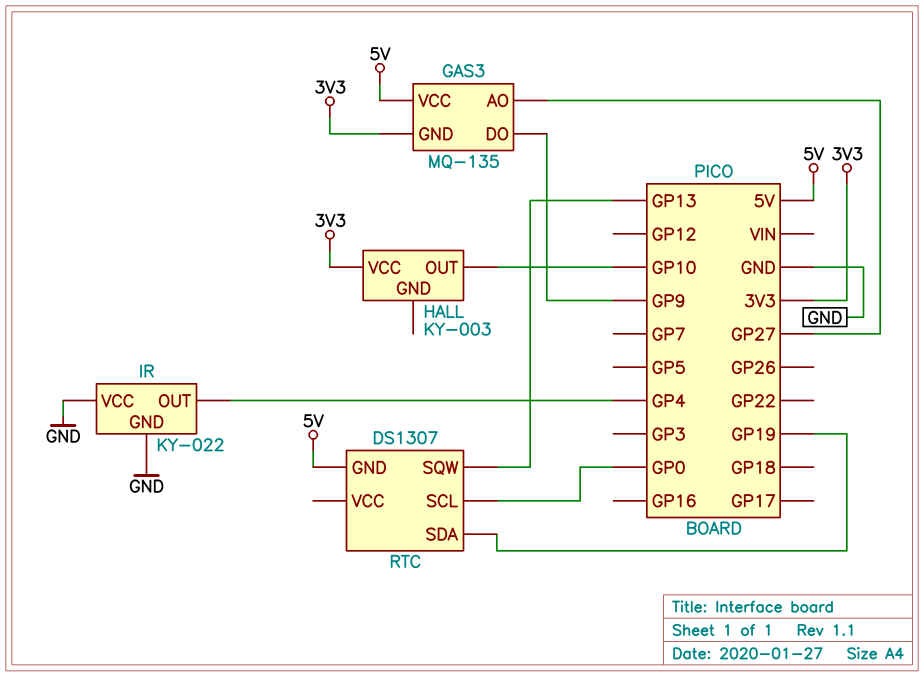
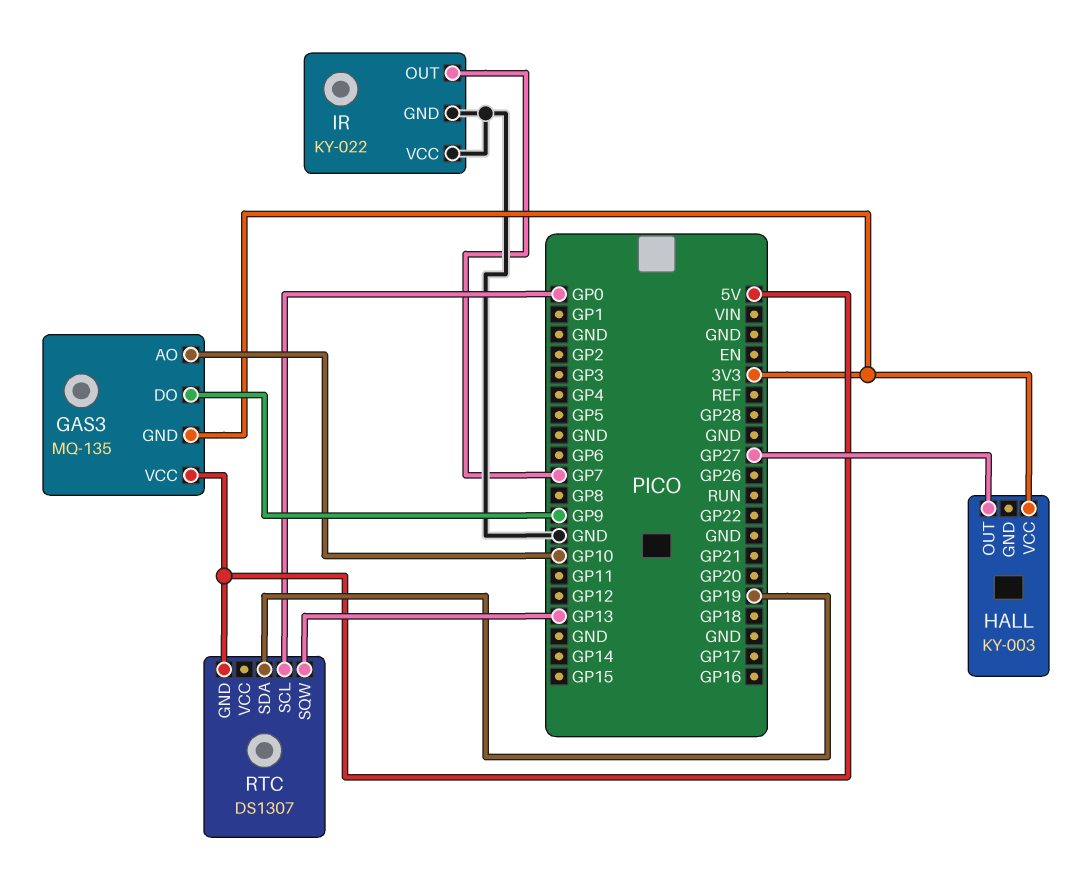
GAS3 pin AO: GP27 -> GP10
HALL pin OUT: GP10 -> GP27
IR pin OUT: GP4 -> GP7

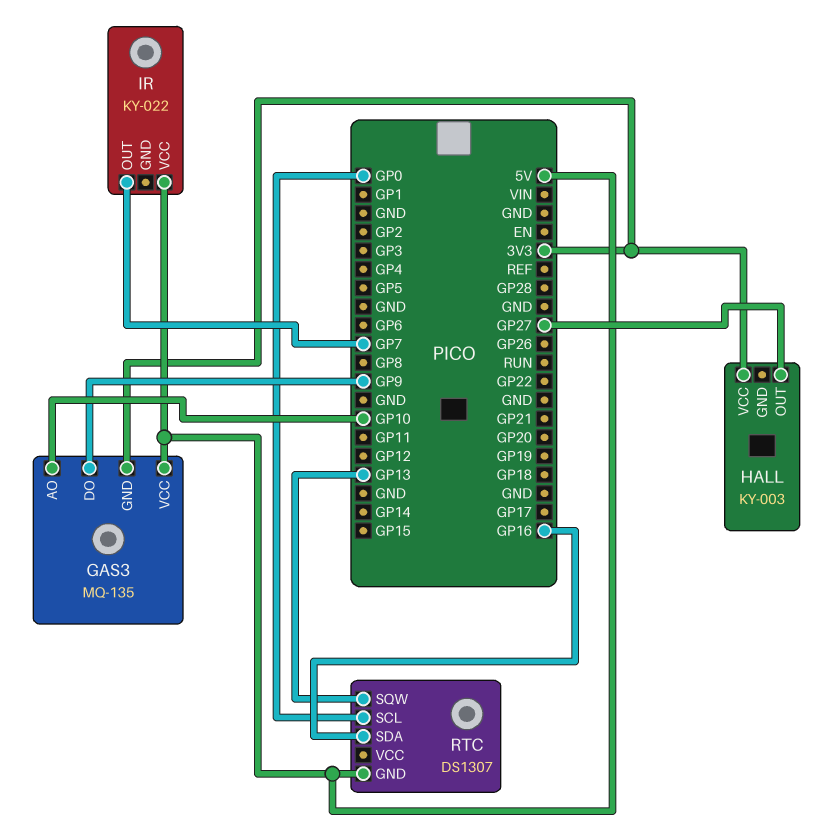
IR pin GND: GND -> none
IR pin VCC: GND -> 5V
RTC pin SDA: GP19 -> GP16

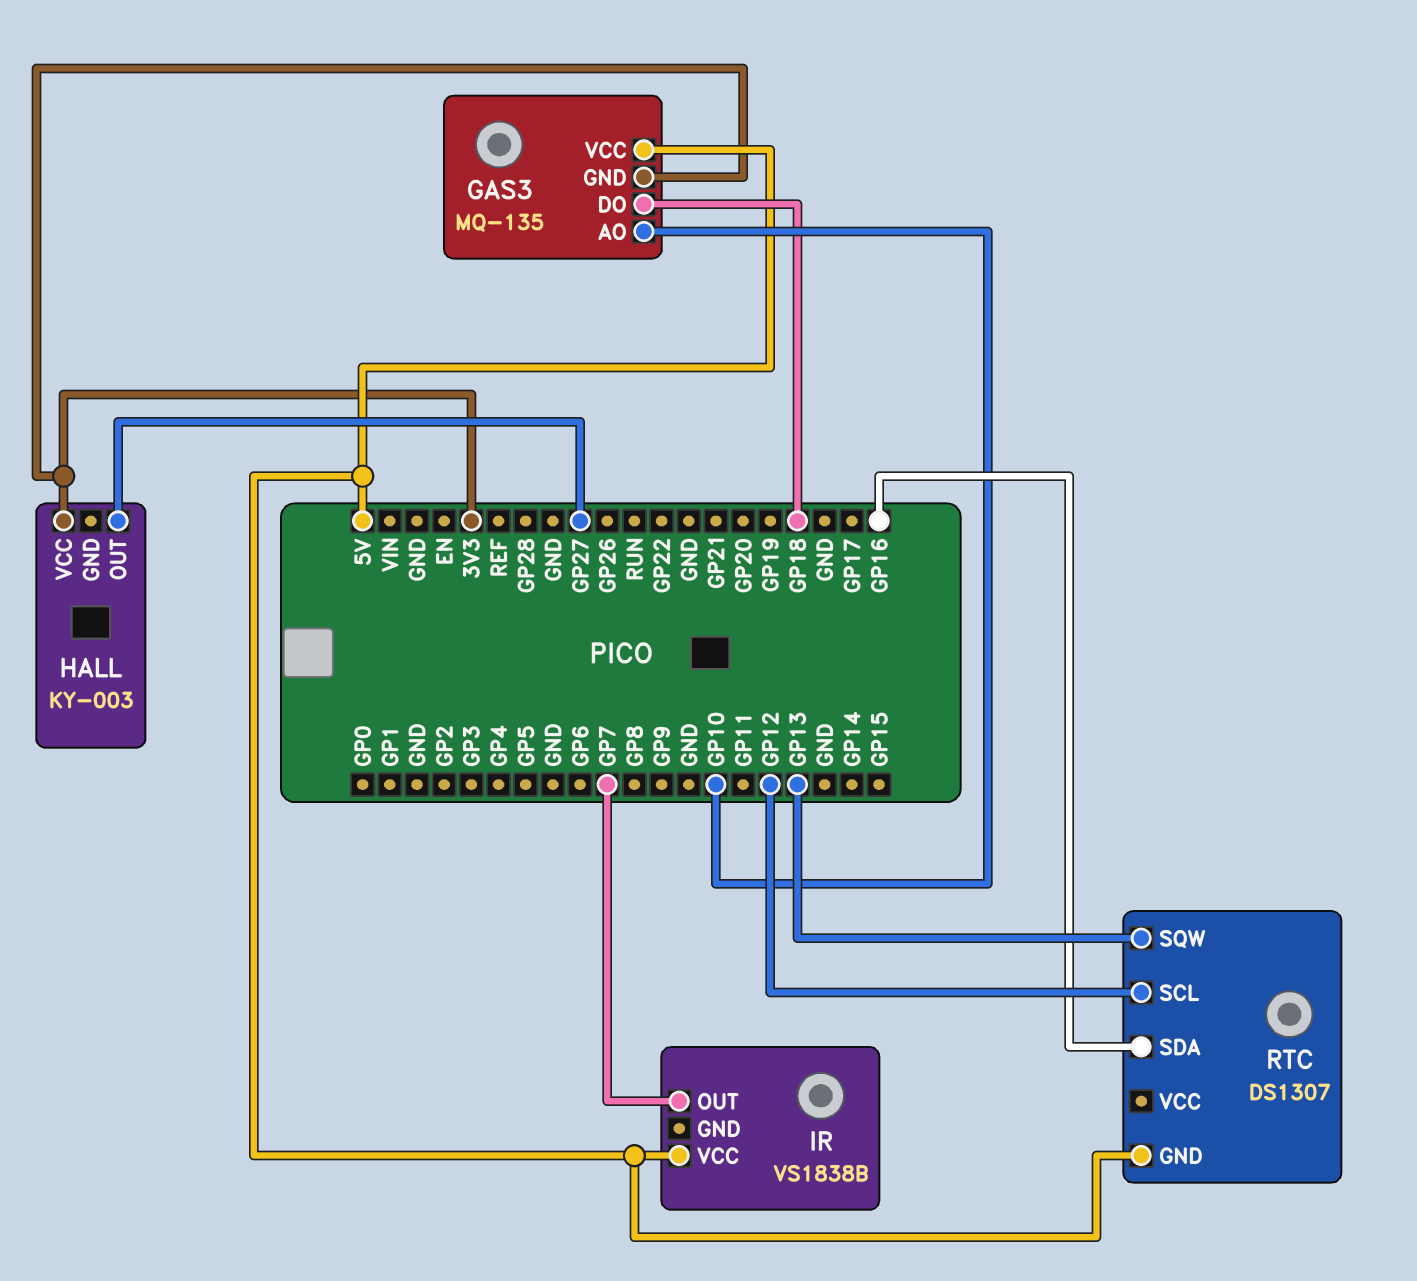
GAS3 pin DO: GP9 -> GP18
IR: KY-022 -> VS1838B
RTC pin SCL: GP0 -> GP12

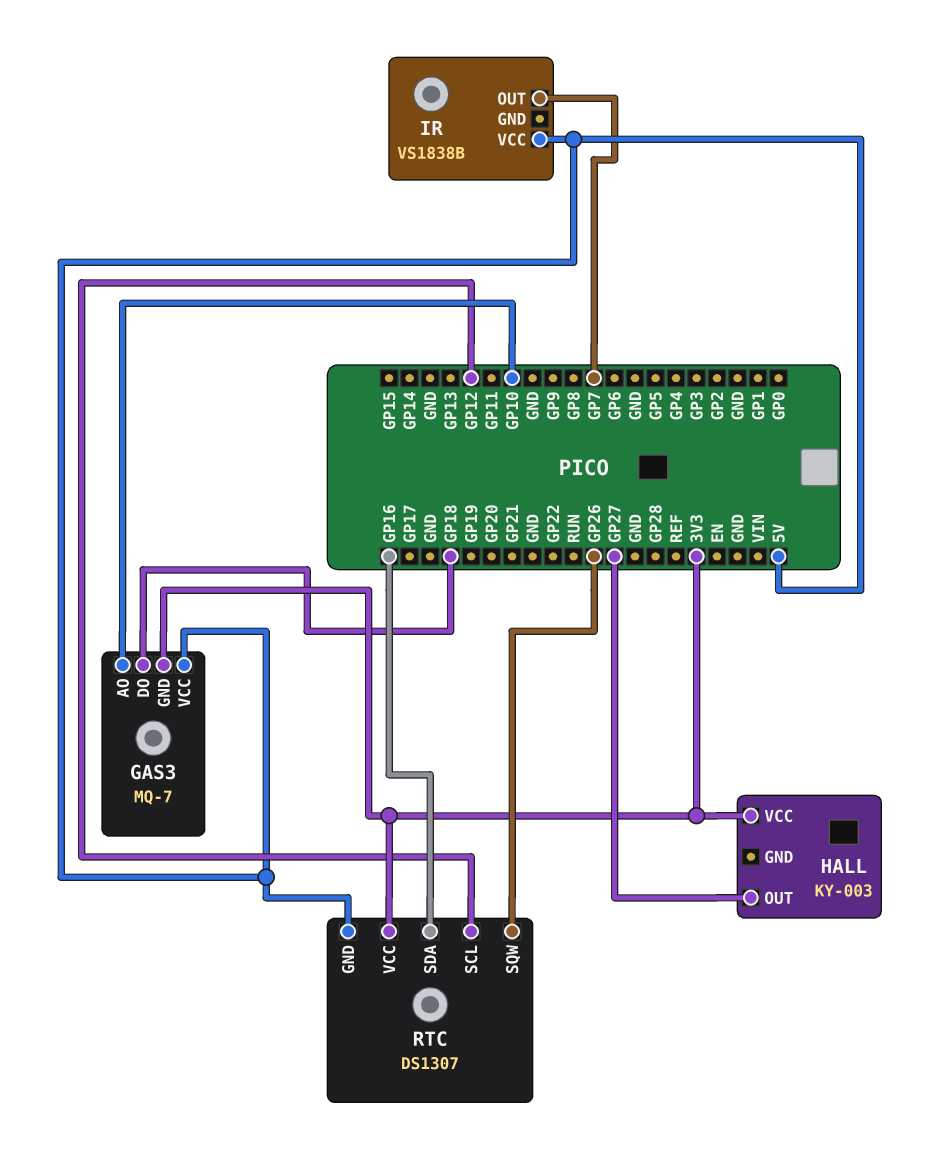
GAS3: MQ-135 -> MQ-7
RTC pin SQW: GP13 -> GP26
RTC pin VCC: none -> 3V3

